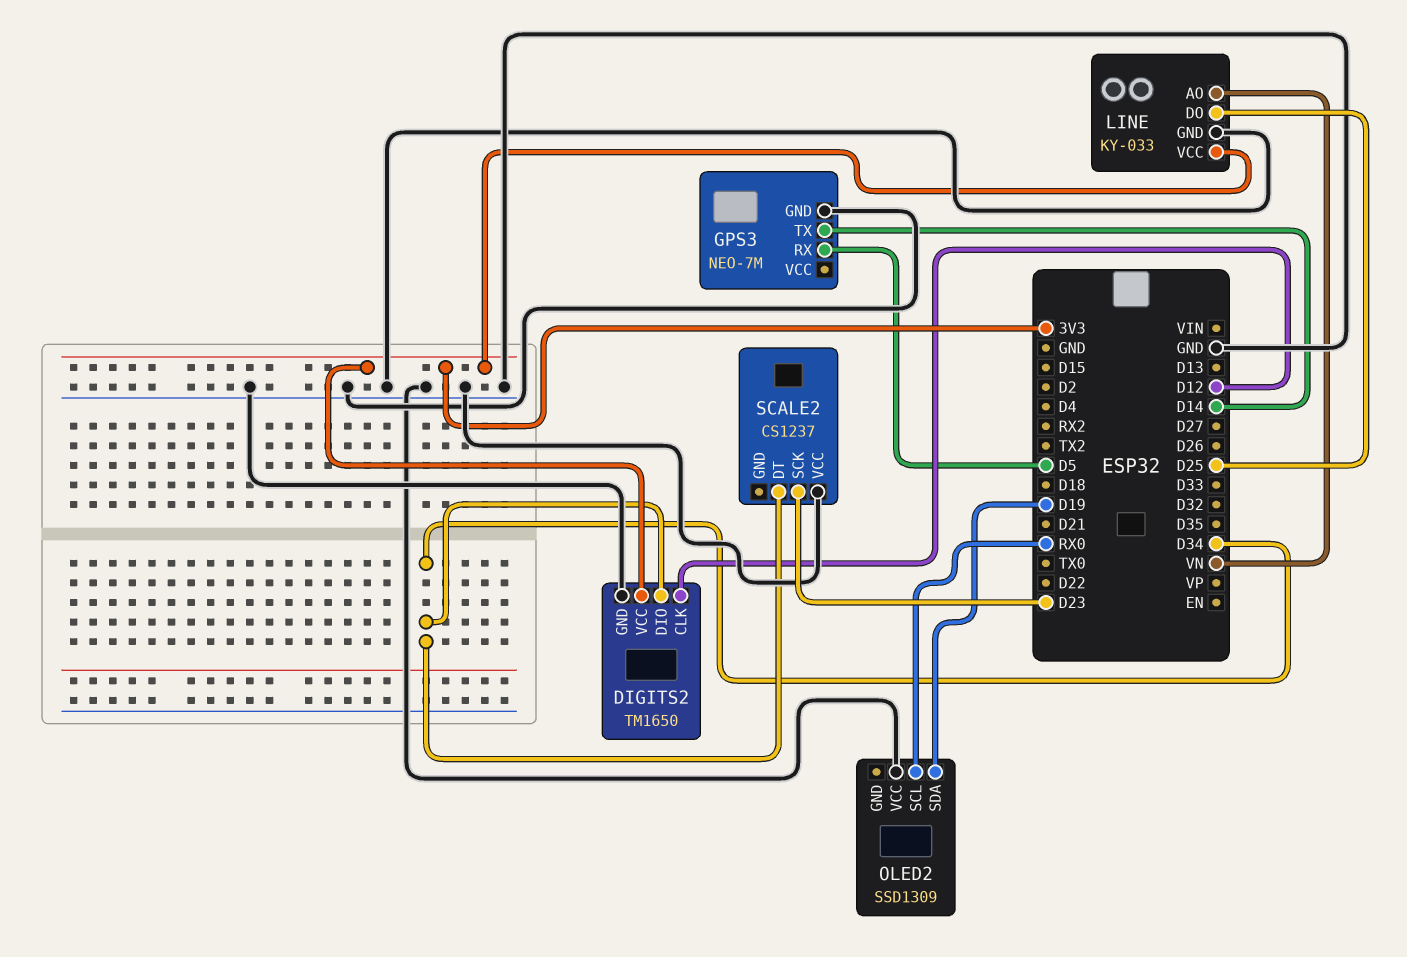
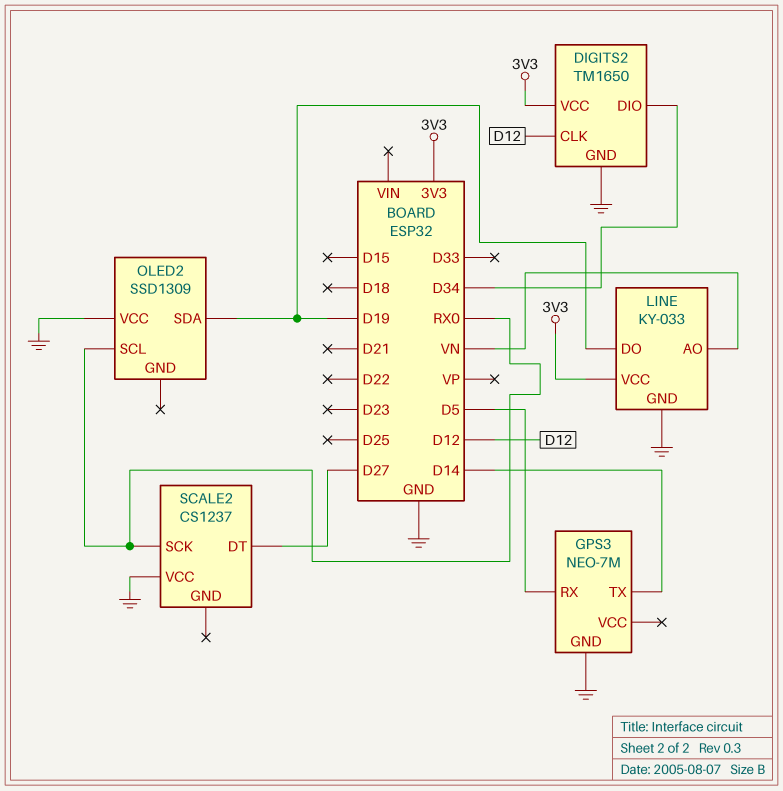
LINE pin DO: D25 -> D19
SCALE2 pin DT: D34 -> D27
SCALE2 pin SCK: D23 -> RX0

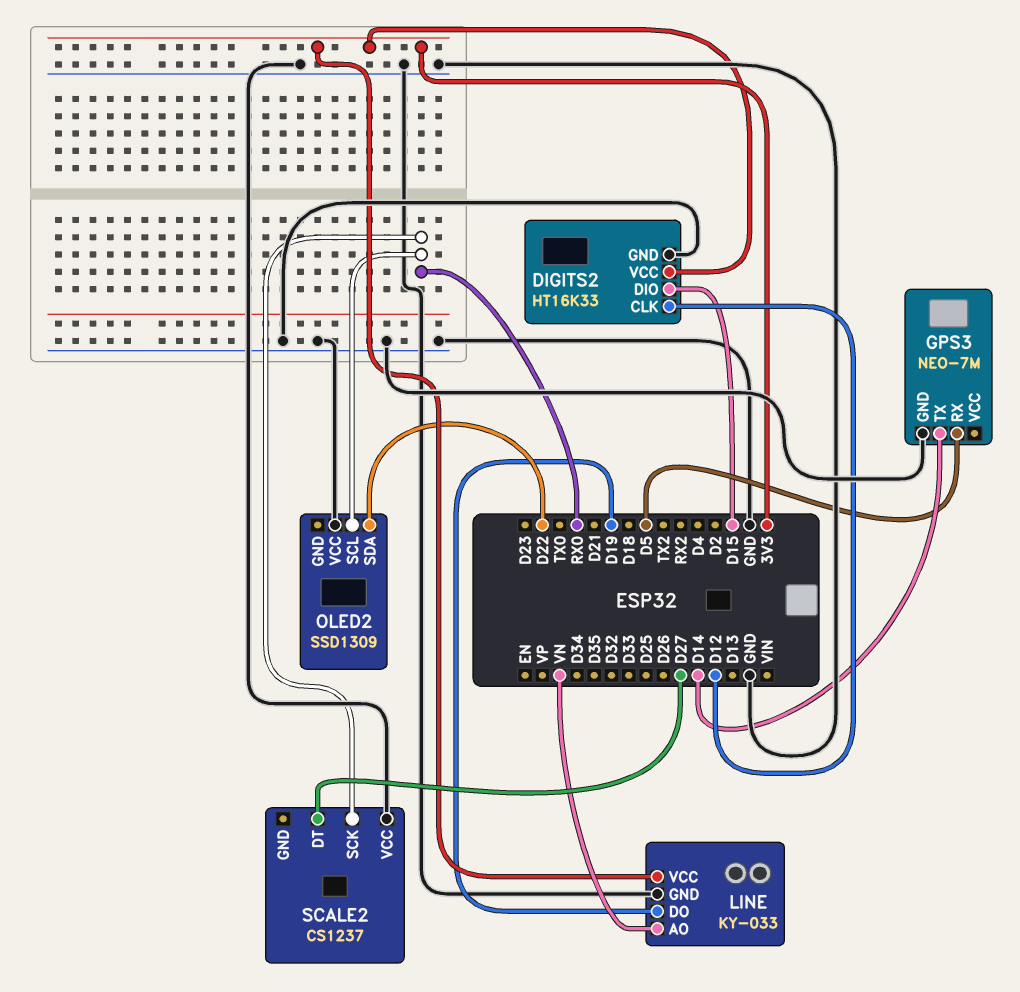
DIGITS2: TM1650 -> HT16K33
DIGITS2 pin DIO: D34 -> D15
OLED2 pin SDA: D19 -> D22

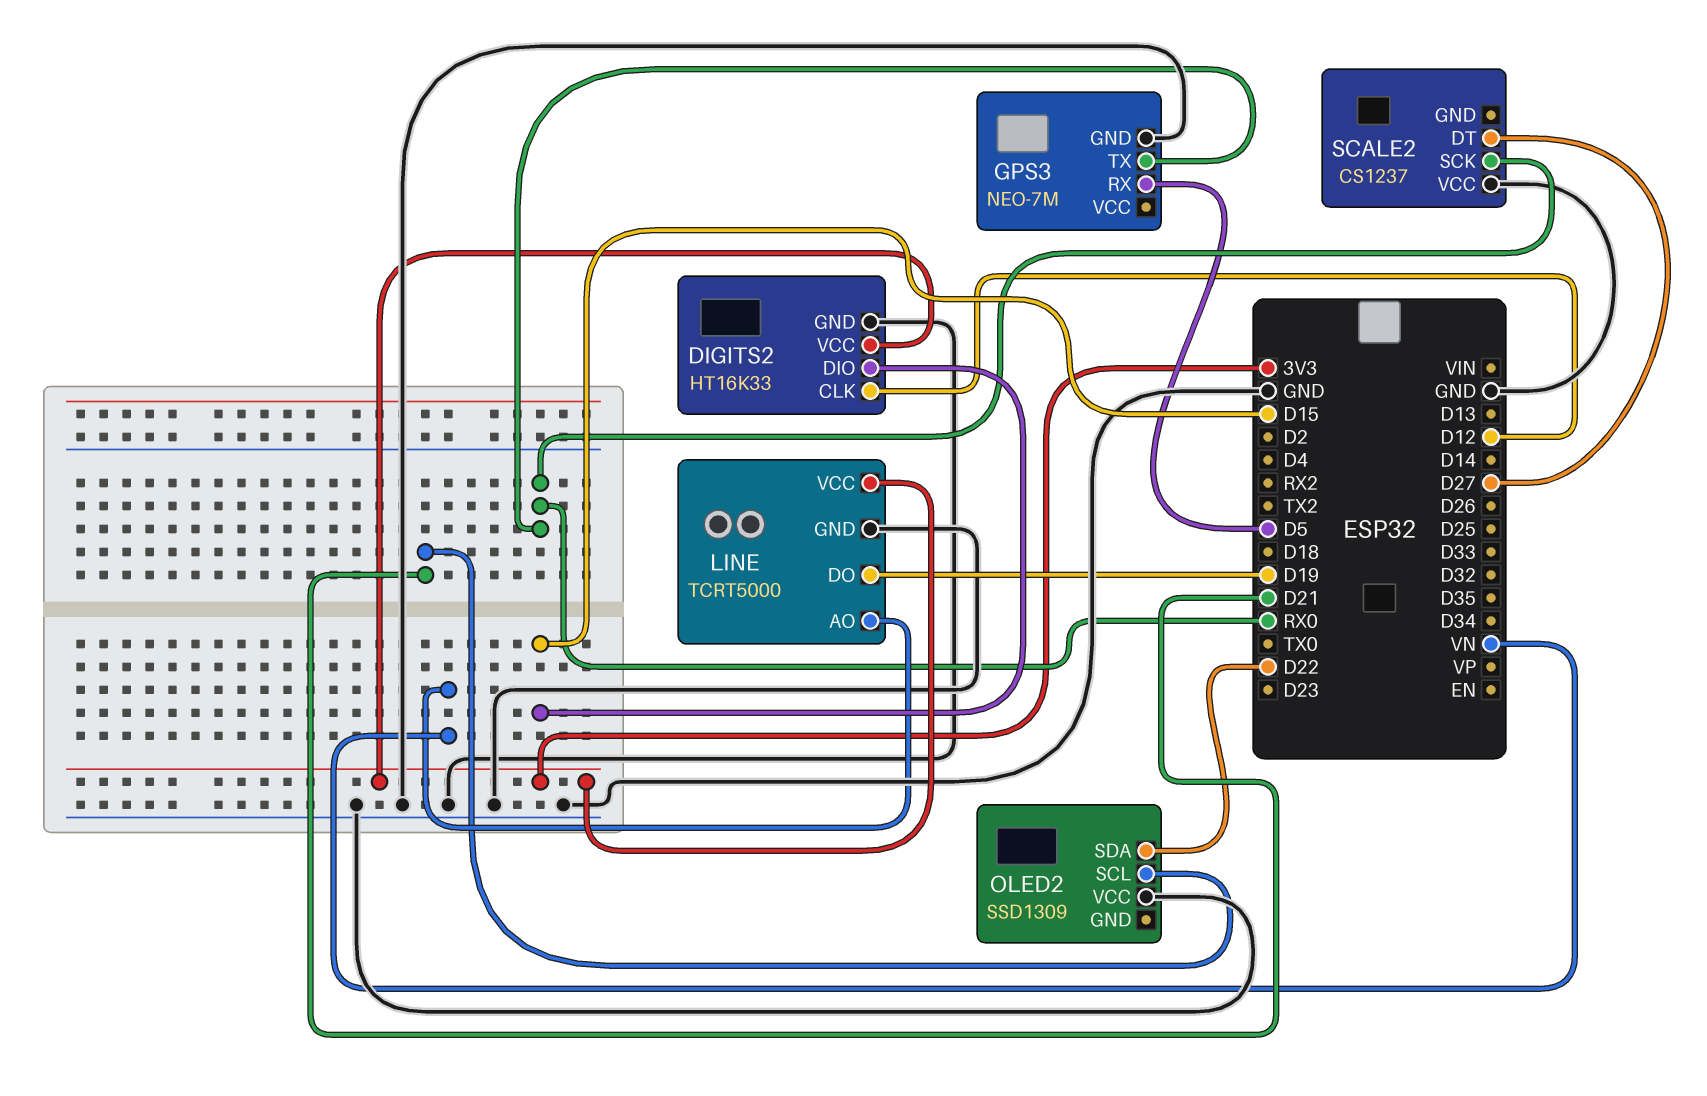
GPS3 pin TX: D14 -> RX0
LINE: KY-033 -> TCRT5000
OLED2 pin SCL: RX0 -> D21

